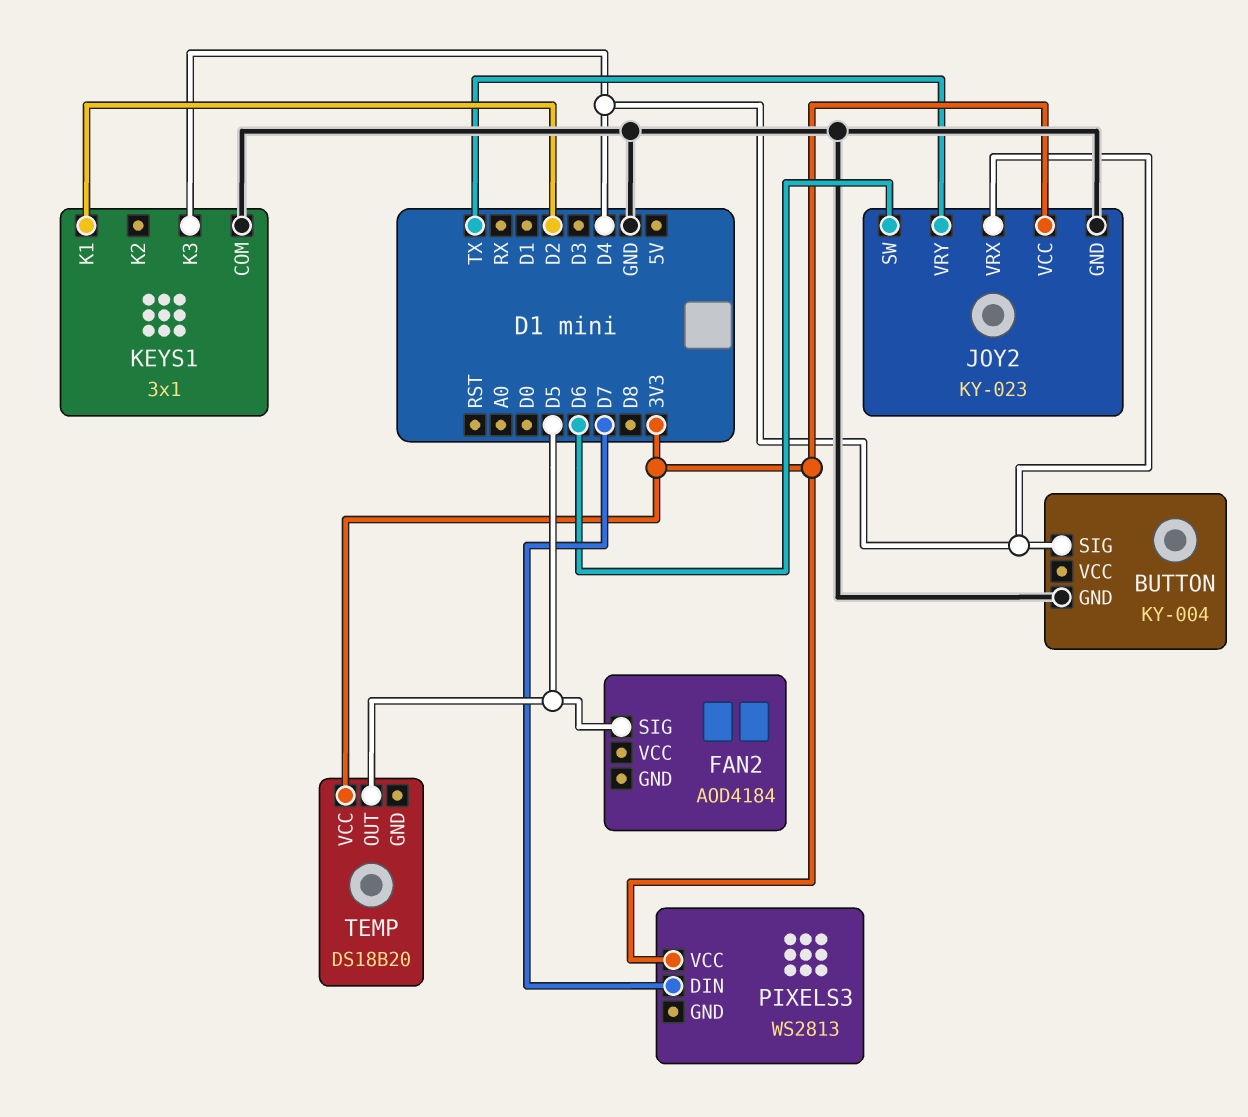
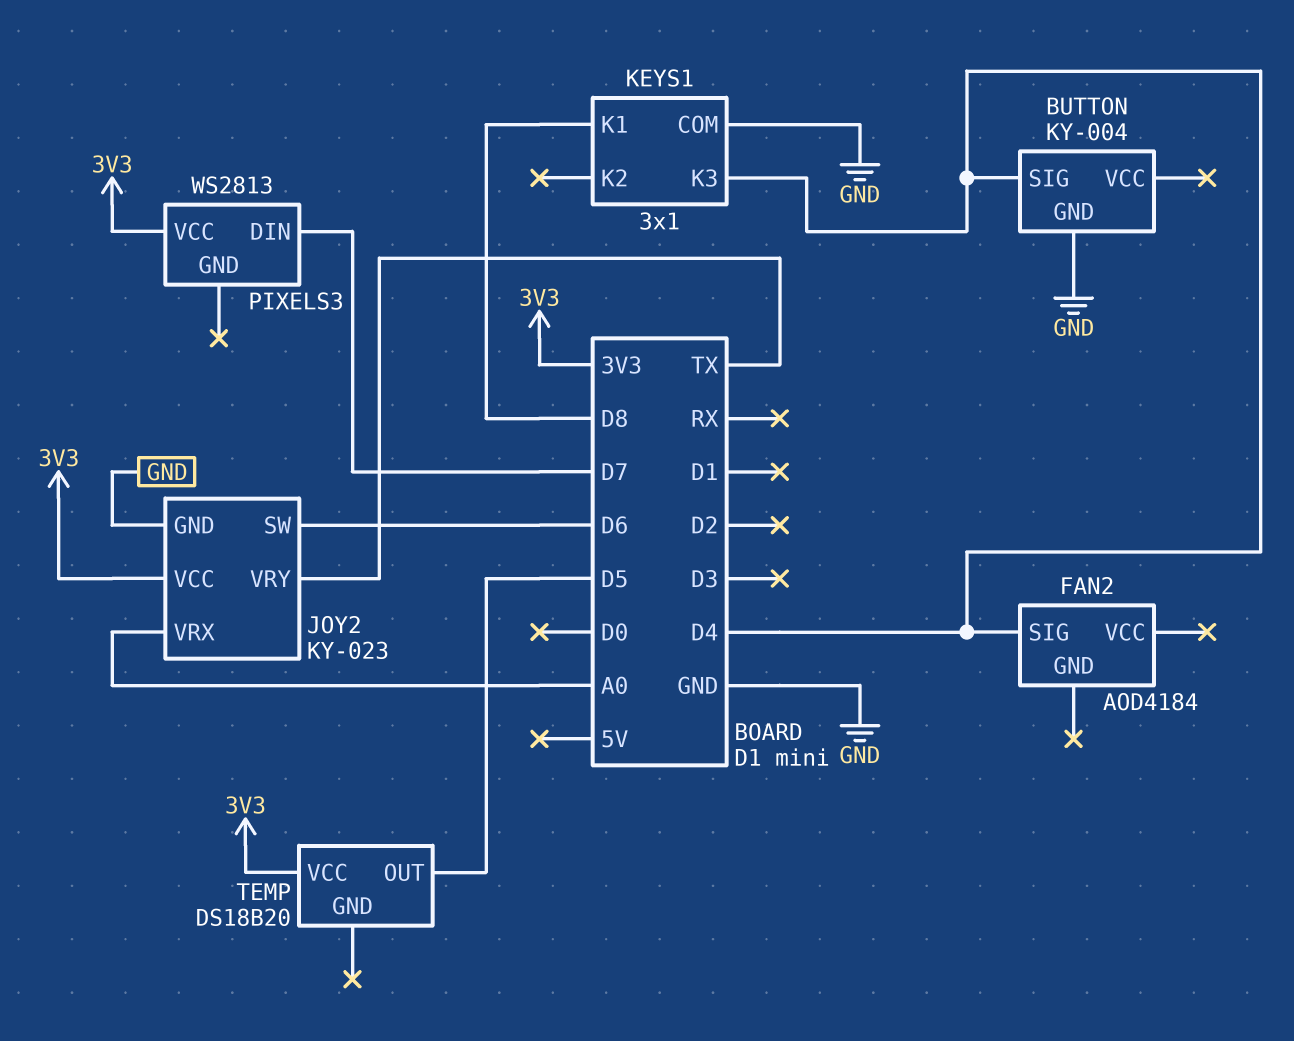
FAN2 pin SIG: D5 -> D4
JOY2 pin VRX: D4 -> A0
KEYS1 pin K1: D2 -> D8

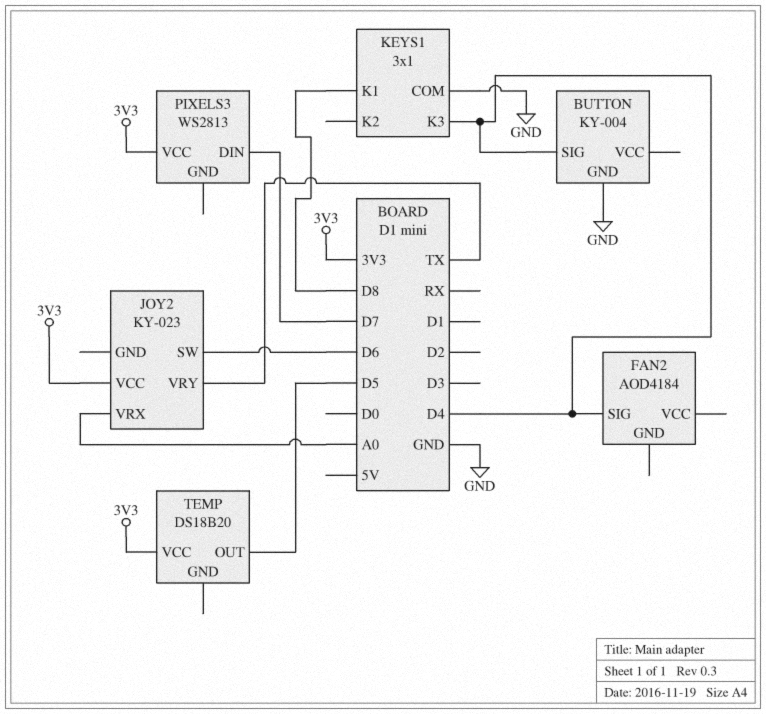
JOY2 pin GND: GND -> none

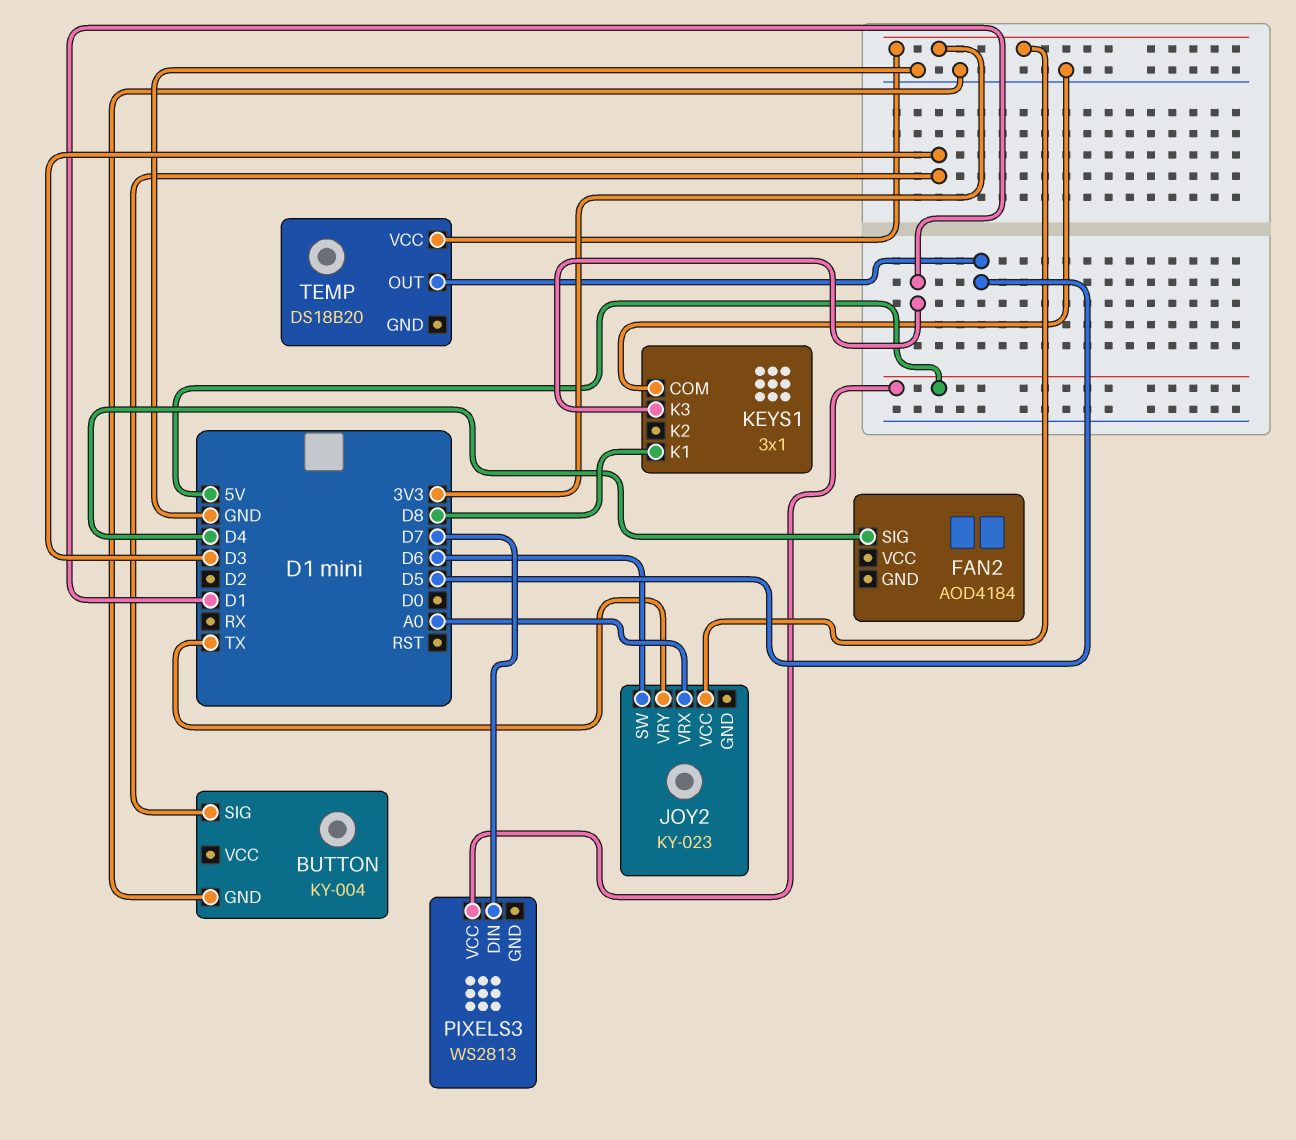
BUTTON pin SIG: D4 -> D3
KEYS1 pin K3: D4 -> D1
PIXELS3 pin VCC: 3V3 -> 5V

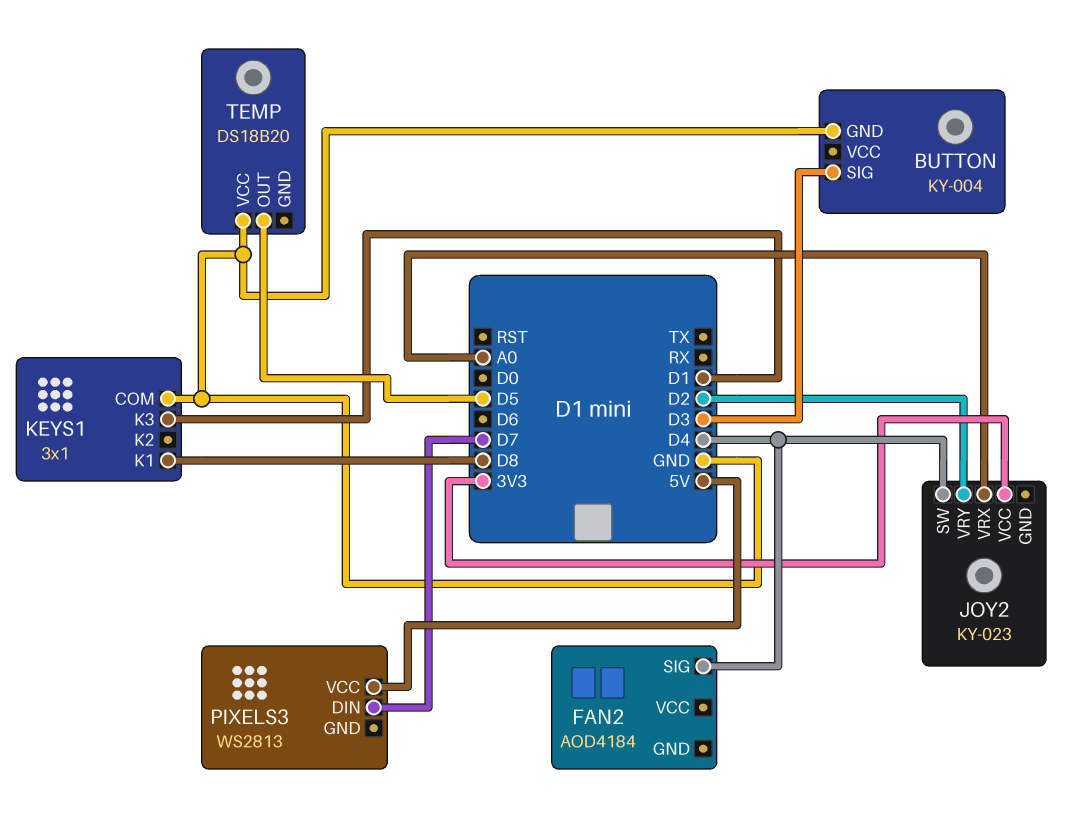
JOY2 pin SW: D6 -> D4
JOY2 pin VRY: TX -> D2
TEMP pin VCC: 3V3 -> GND

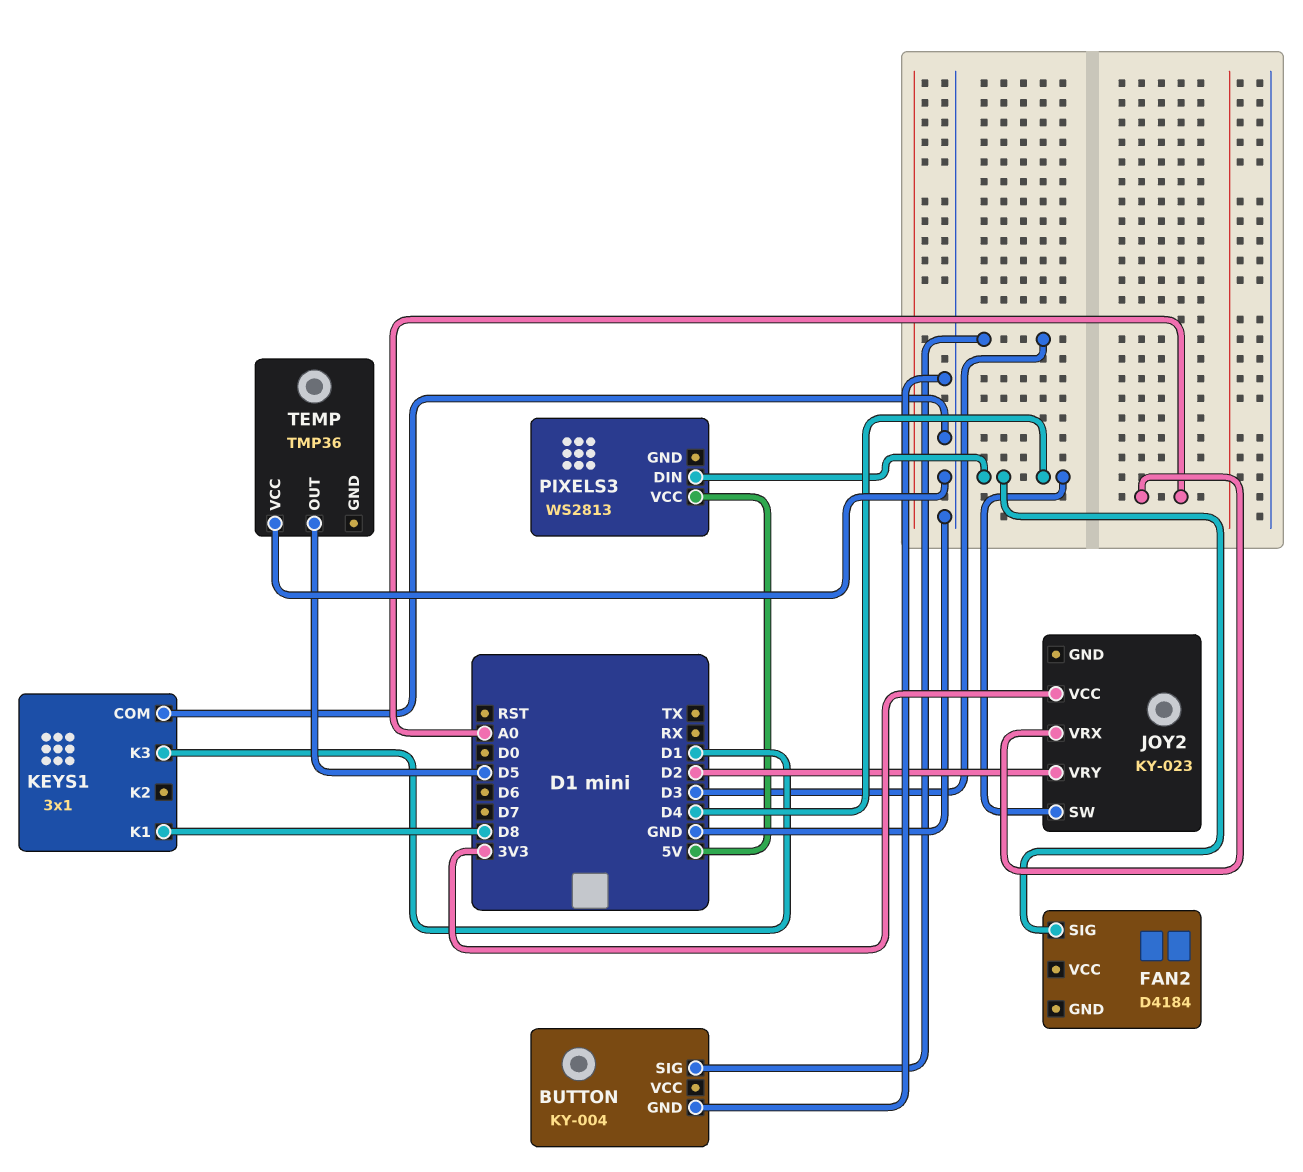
FAN2: AOD4184 -> D4184
PIXELS3 pin DIN: D7 -> D4
TEMP: DS18B20 -> TMP36

